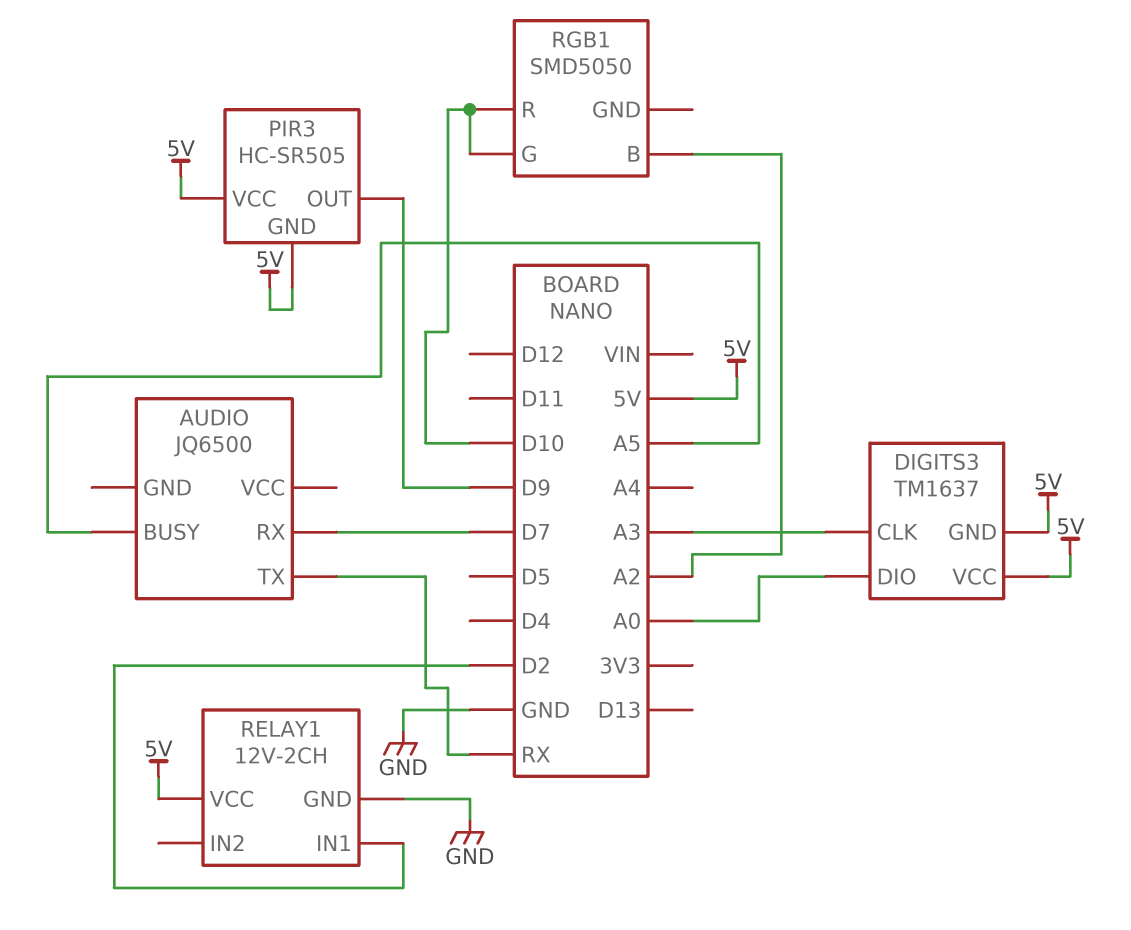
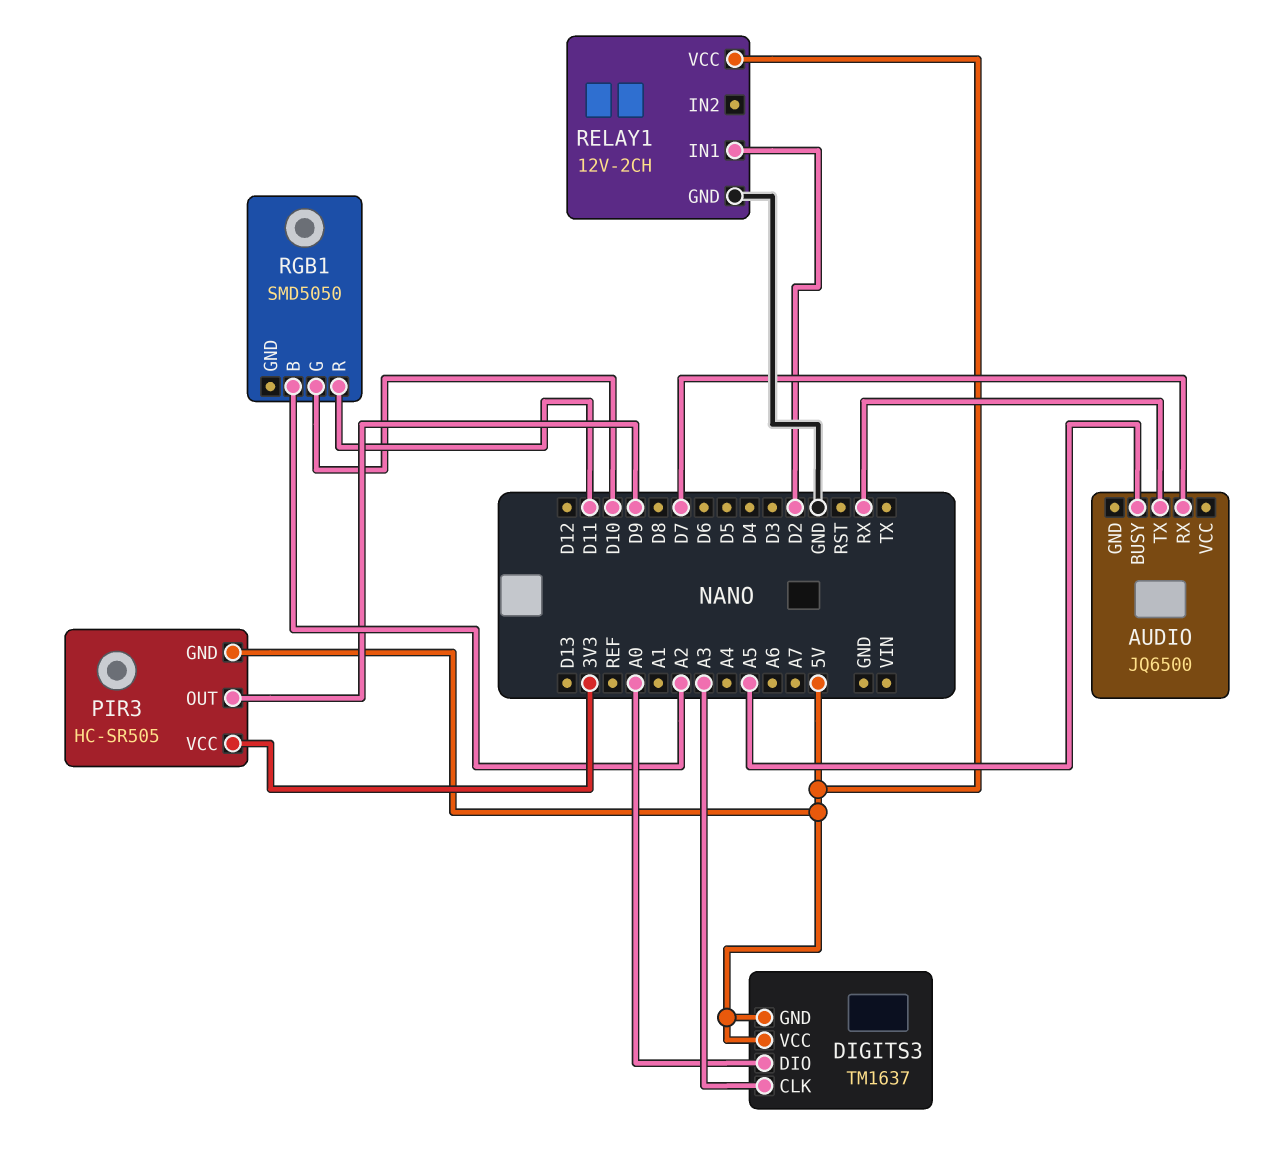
PIR3 pin VCC: 5V -> 3V3
RGB1 pin R: D10 -> D11

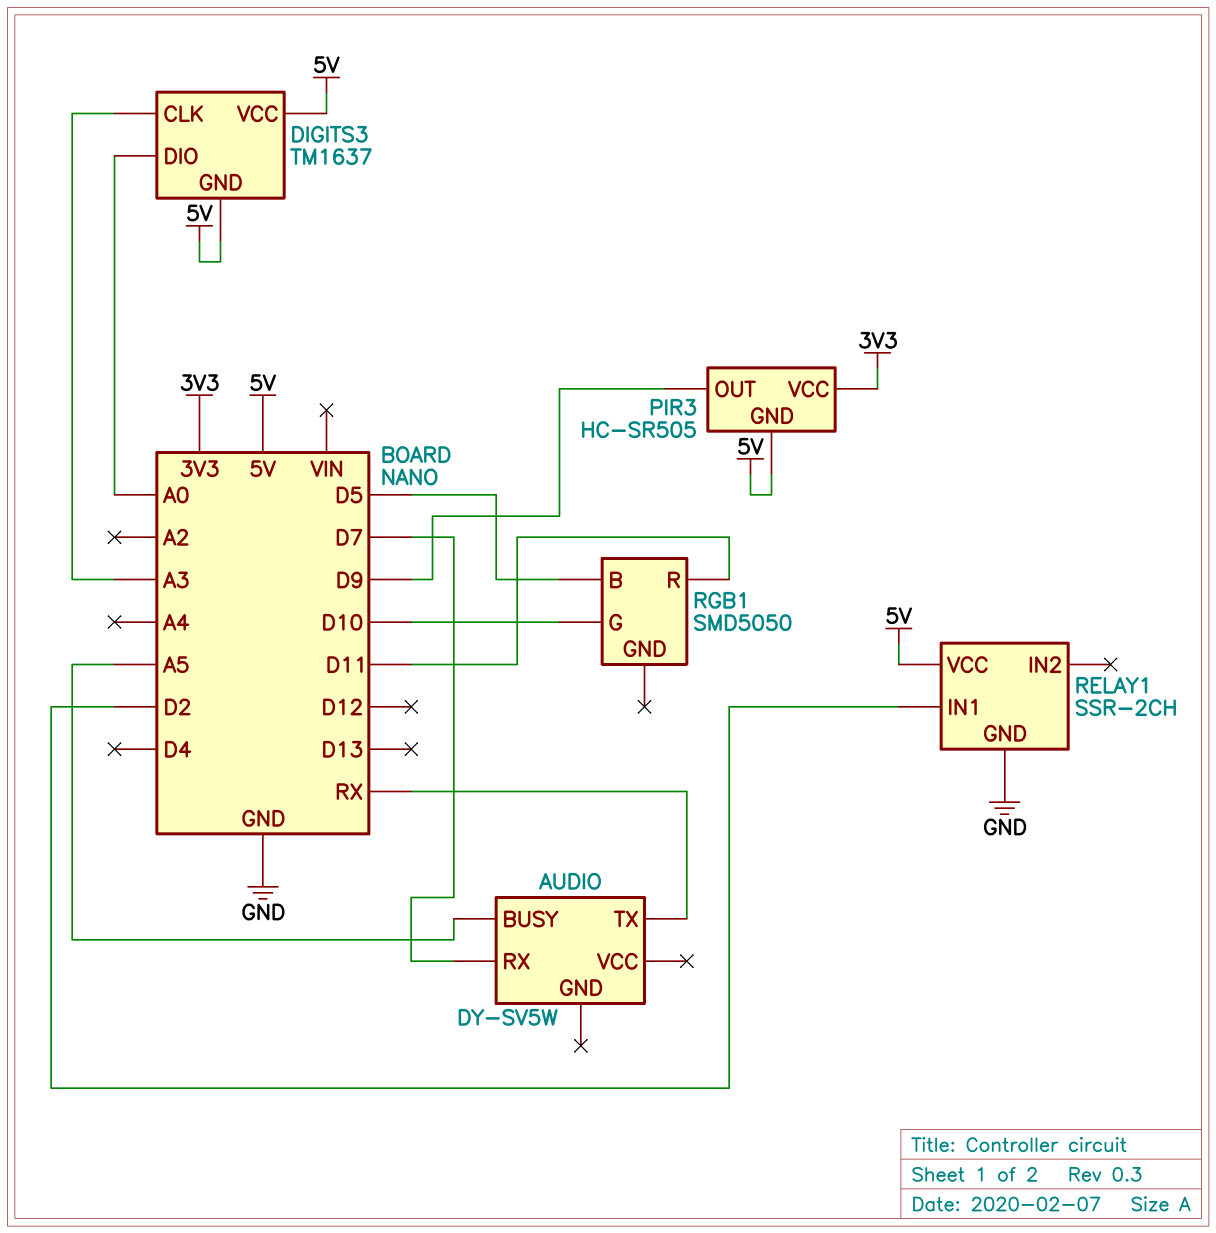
AUDIO: JQ6500 -> DY-SV5W
RELAY1: 12V-2CH -> SSR-2CH
RGB1 pin B: A2 -> D5

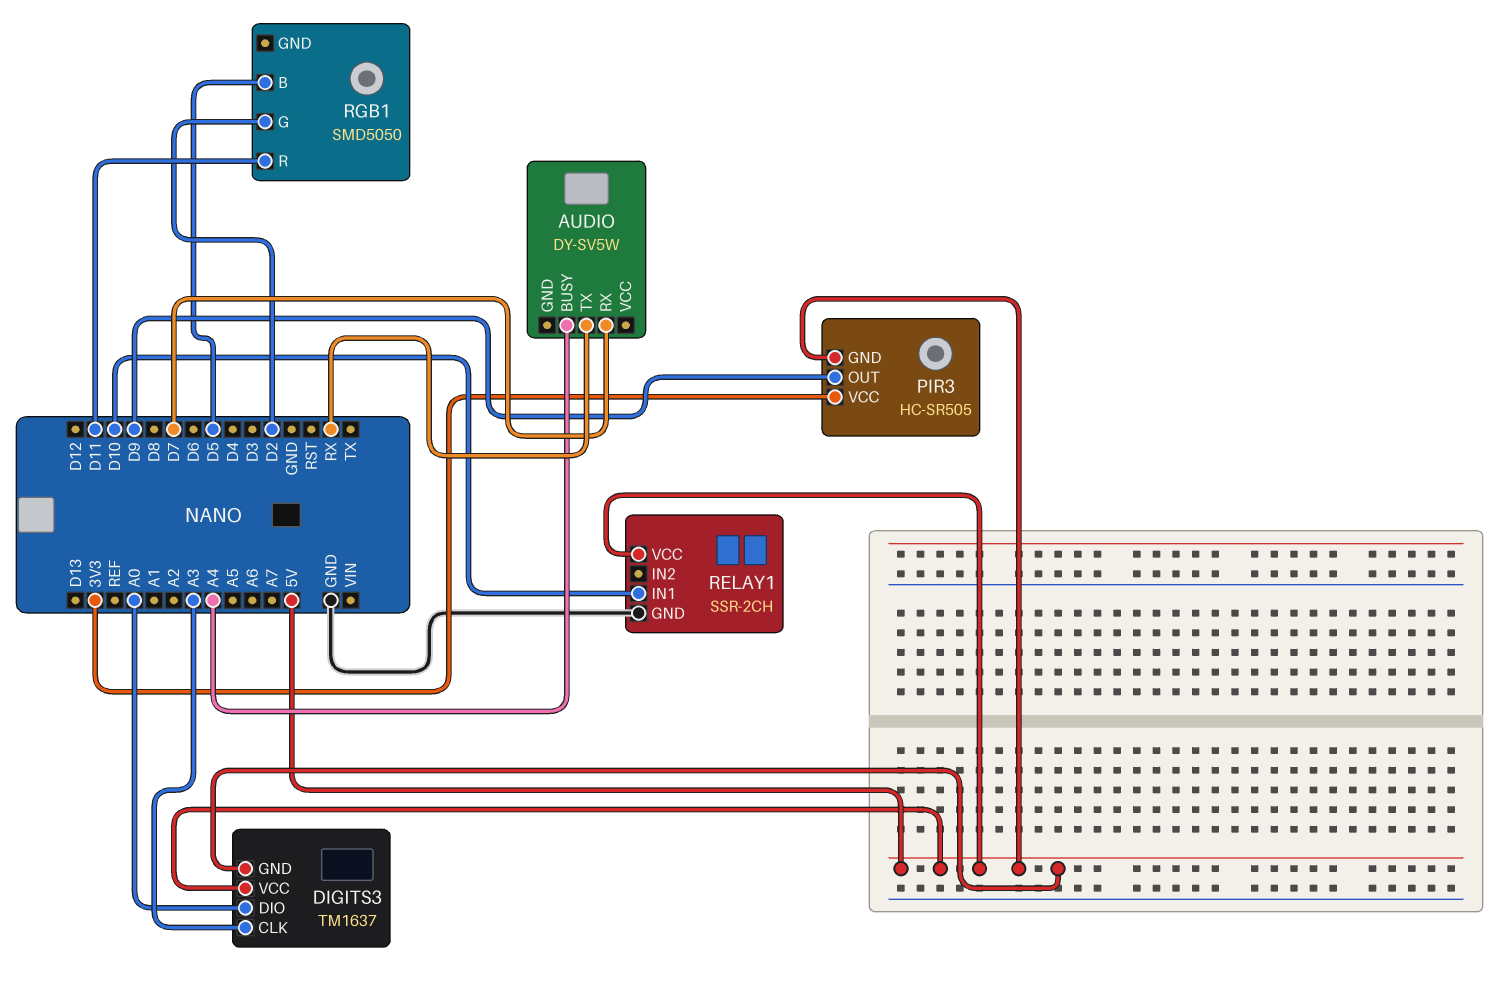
AUDIO pin BUSY: A5 -> A4
RELAY1 pin IN1: D2 -> D10
RGB1 pin G: D10 -> D2

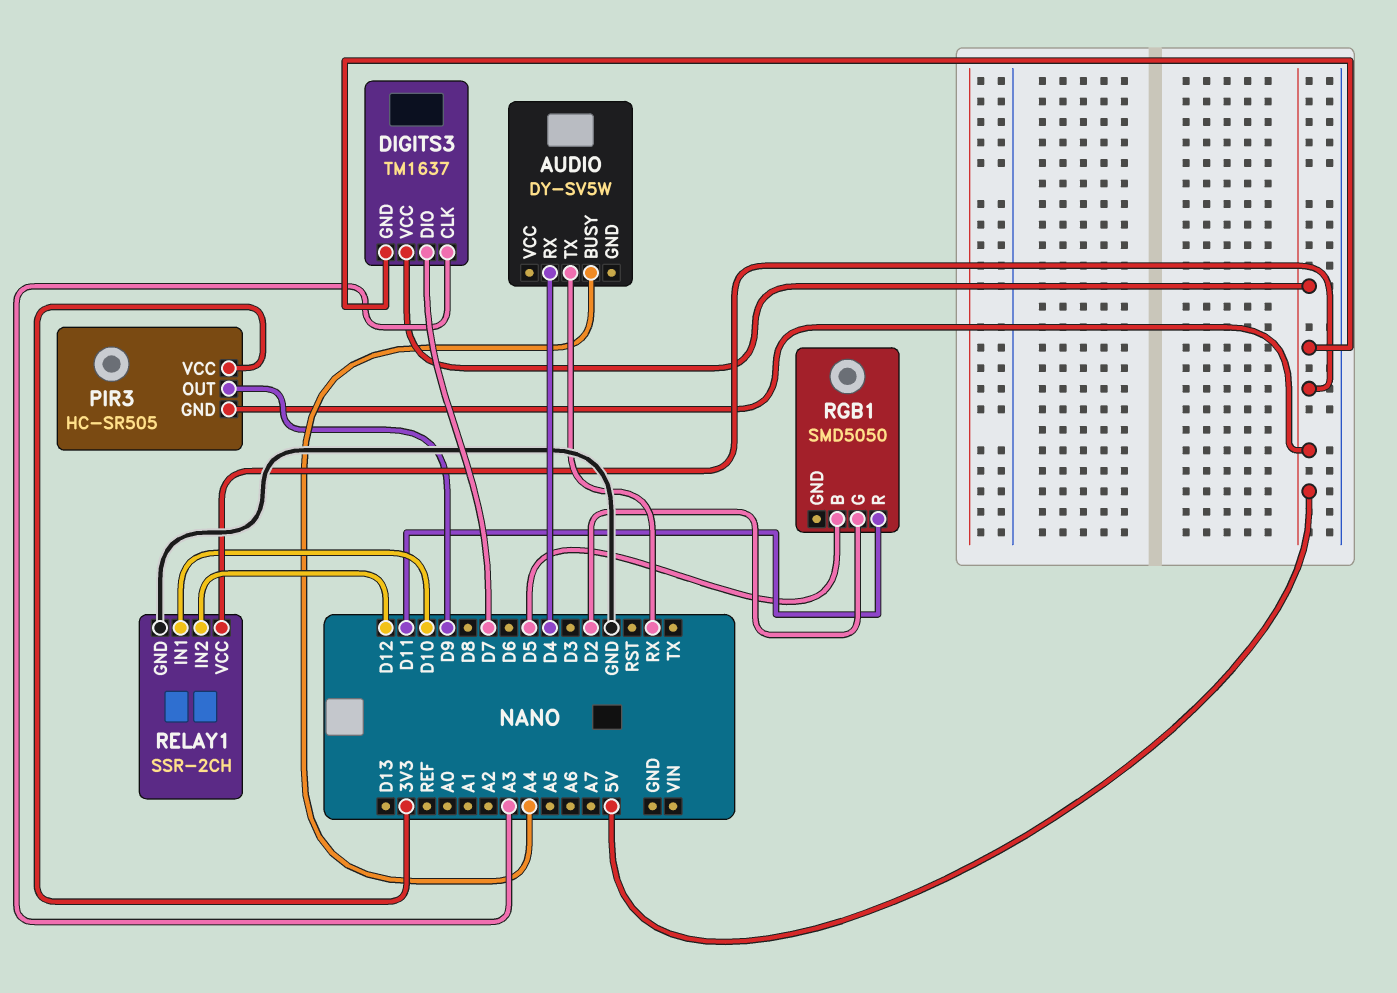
AUDIO pin RX: D7 -> D4
DIGITS3 pin DIO: A0 -> D7
RELAY1 pin IN2: none -> D12

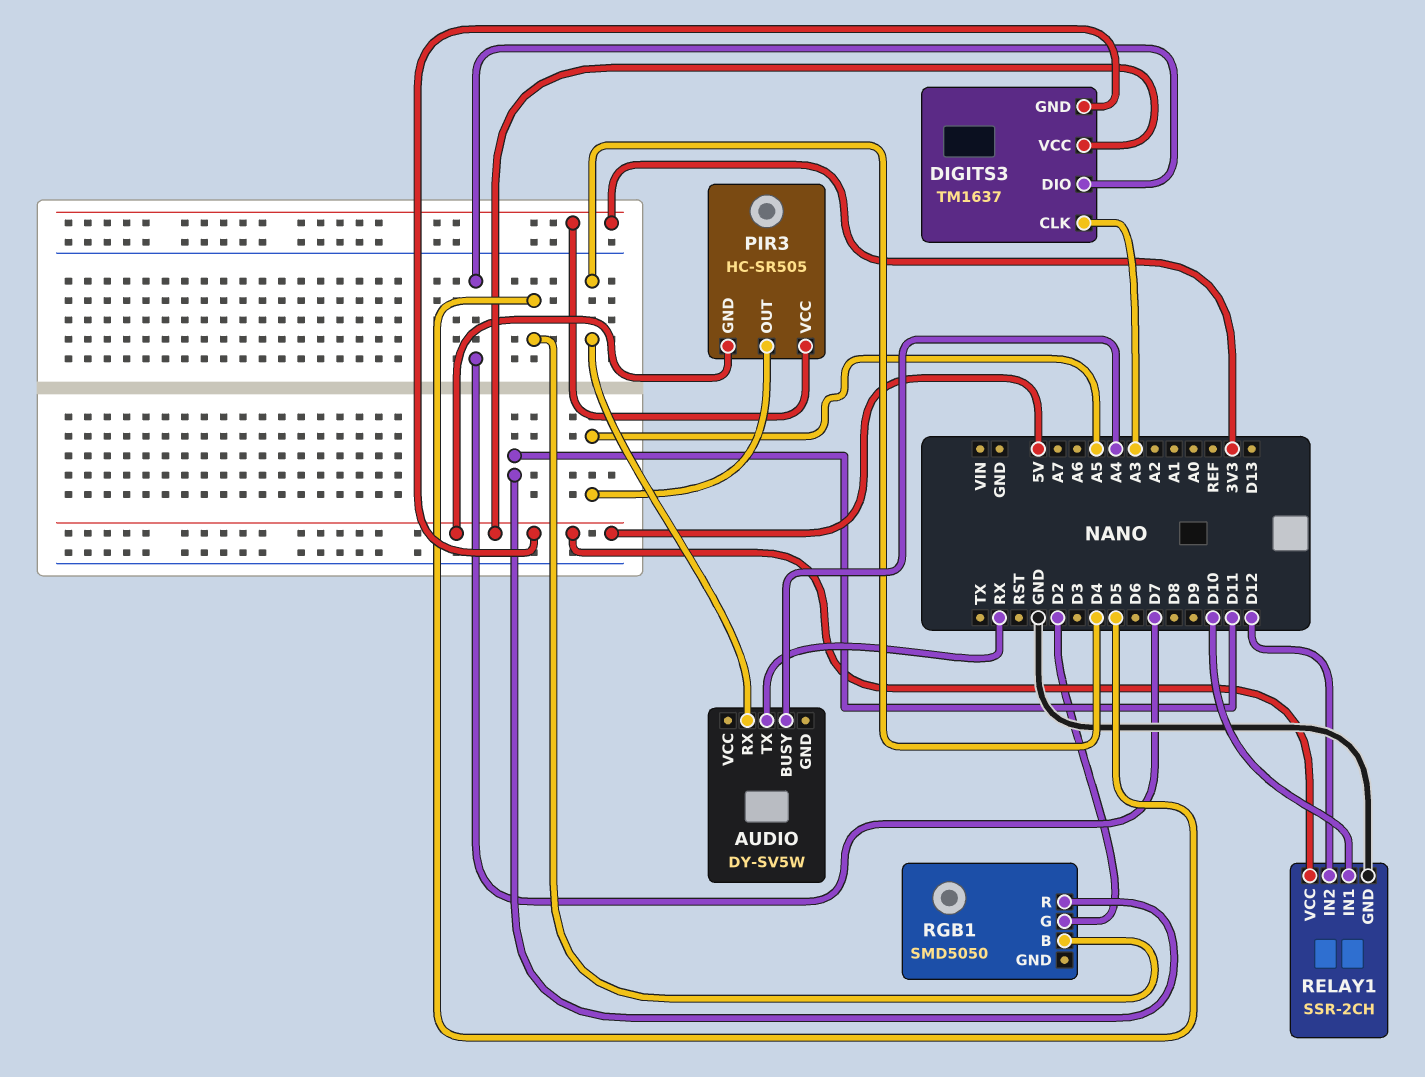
PIR3 pin OUT: D9 -> A5

